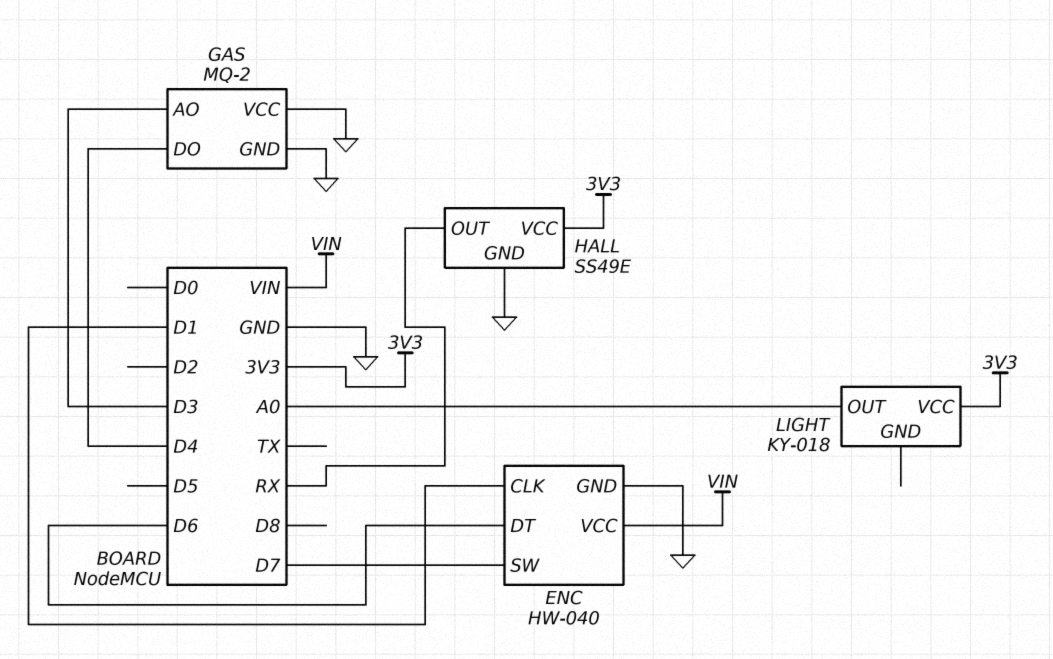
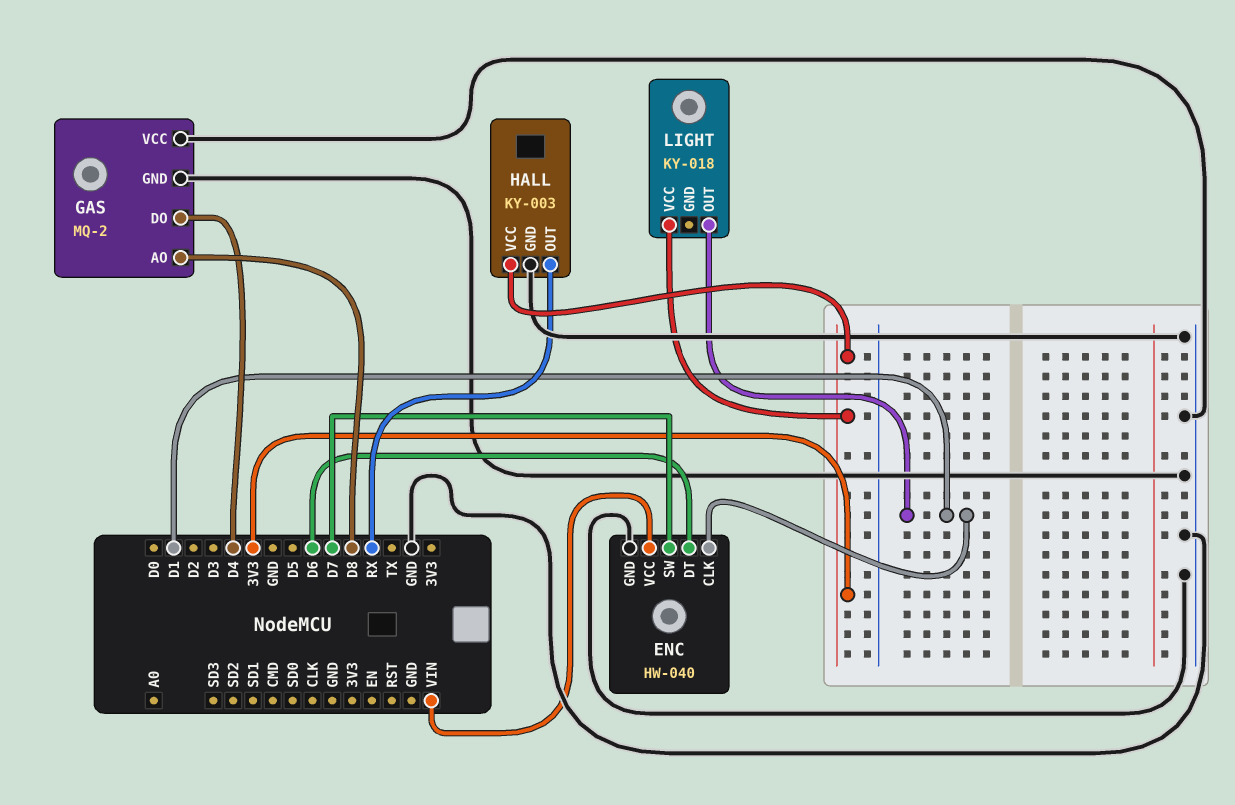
GAS pin AO: D3 -> D8
HALL: SS49E -> KY-003
LIGHT pin OUT: A0 -> D1

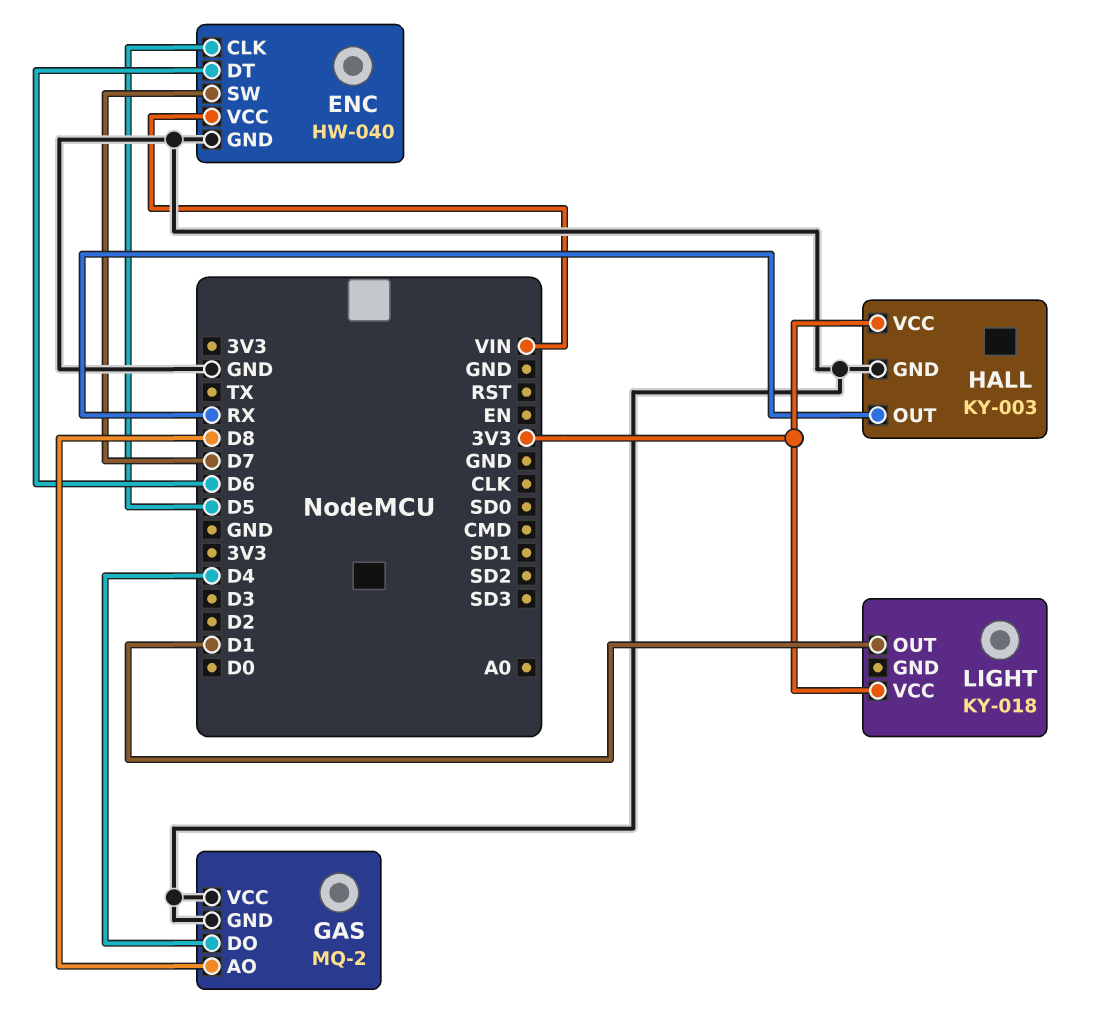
ENC pin CLK: D1 -> D5

